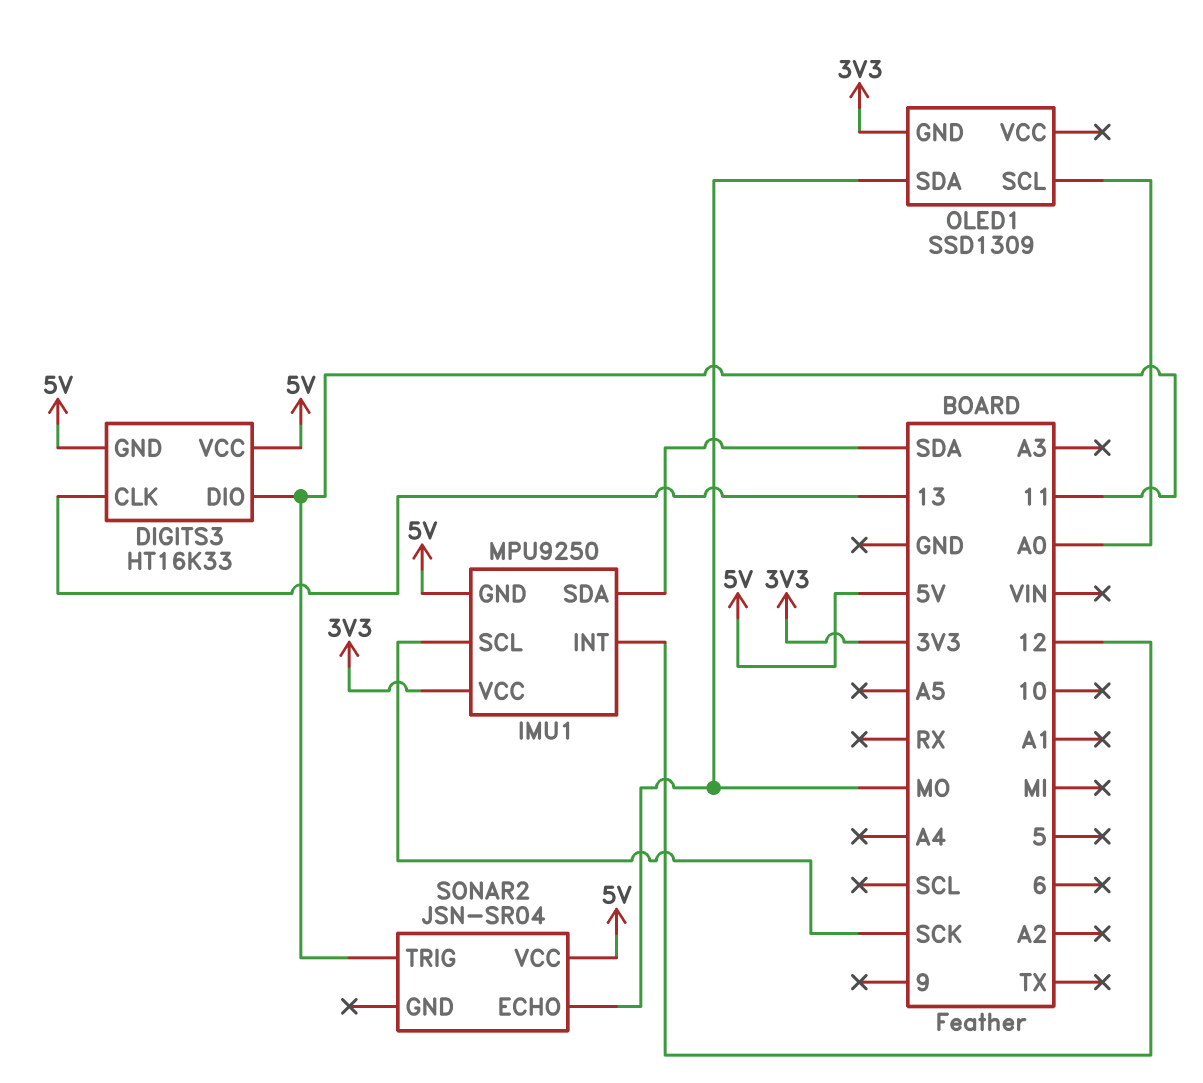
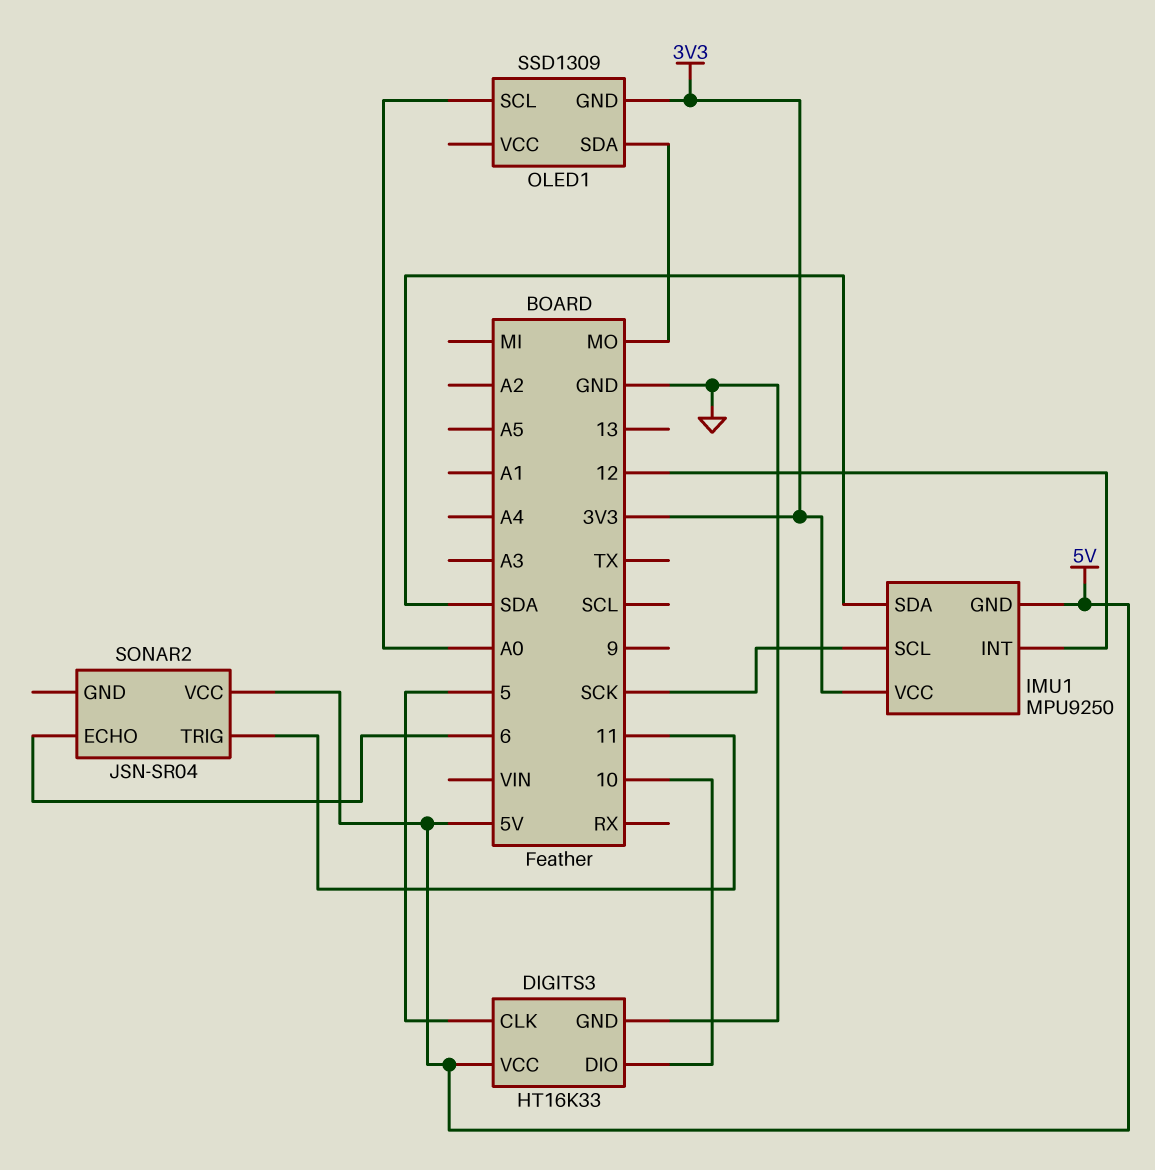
DIGITS3 pin CLK: 13 -> 5
DIGITS3 pin DIO: 11 -> 10
DIGITS3 pin GND: 5V -> GND
SONAR2 pin ECHO: MO -> 6

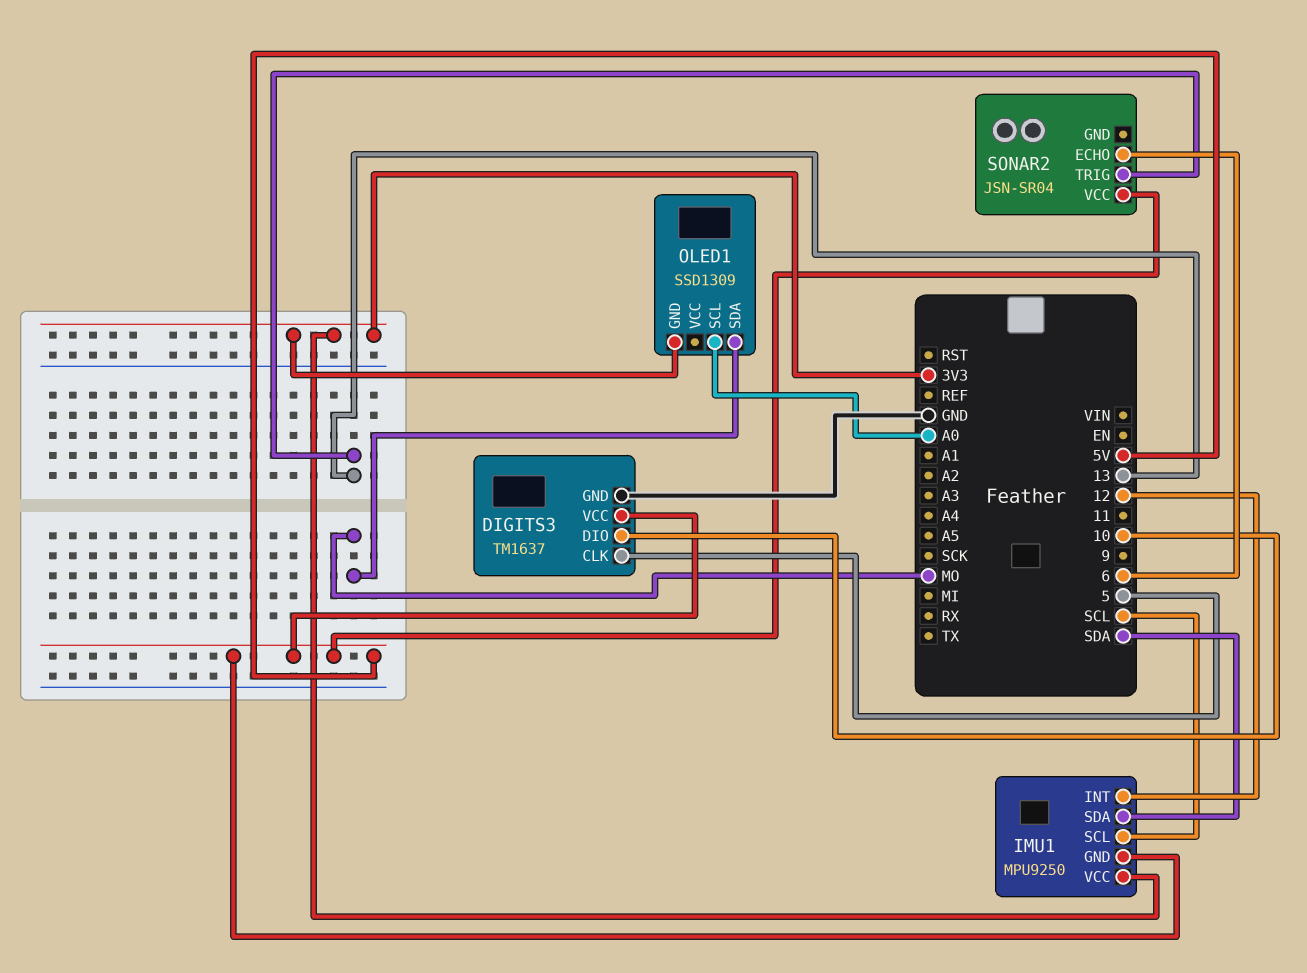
DIGITS3: HT16K33 -> TM1637
IMU1 pin SCL: SCK -> SCL
SONAR2 pin TRIG: 11 -> 13

